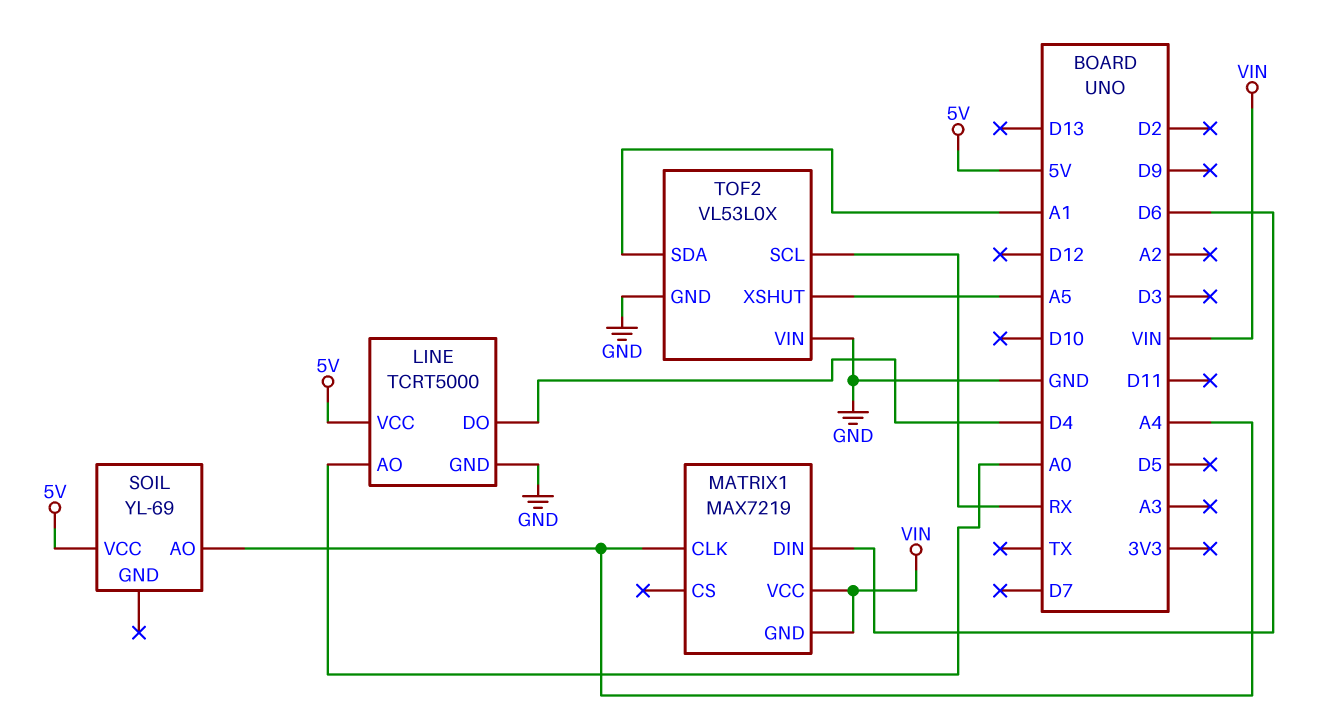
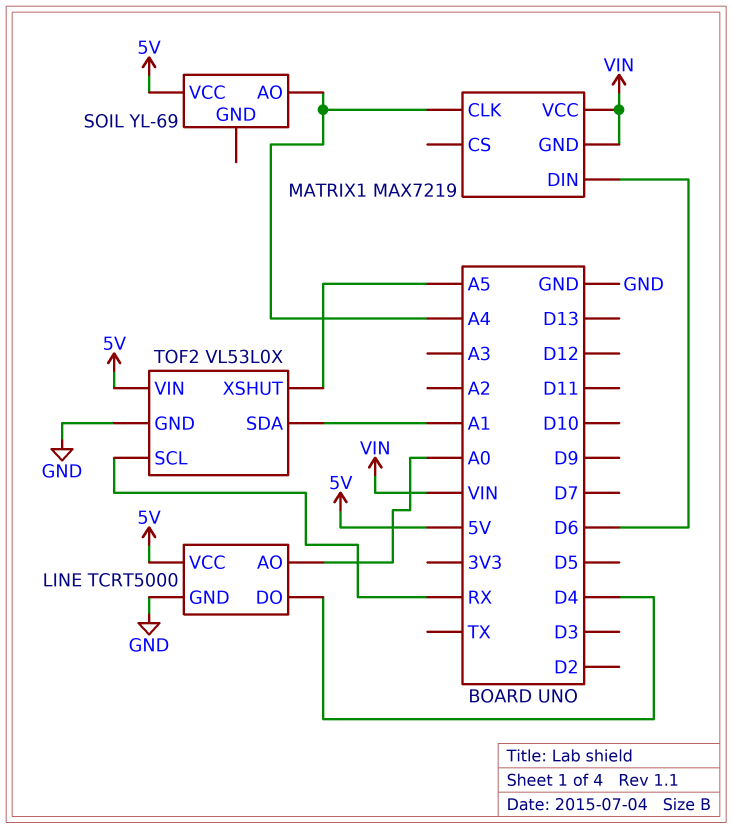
TOF2 pin VIN: GND -> 5V

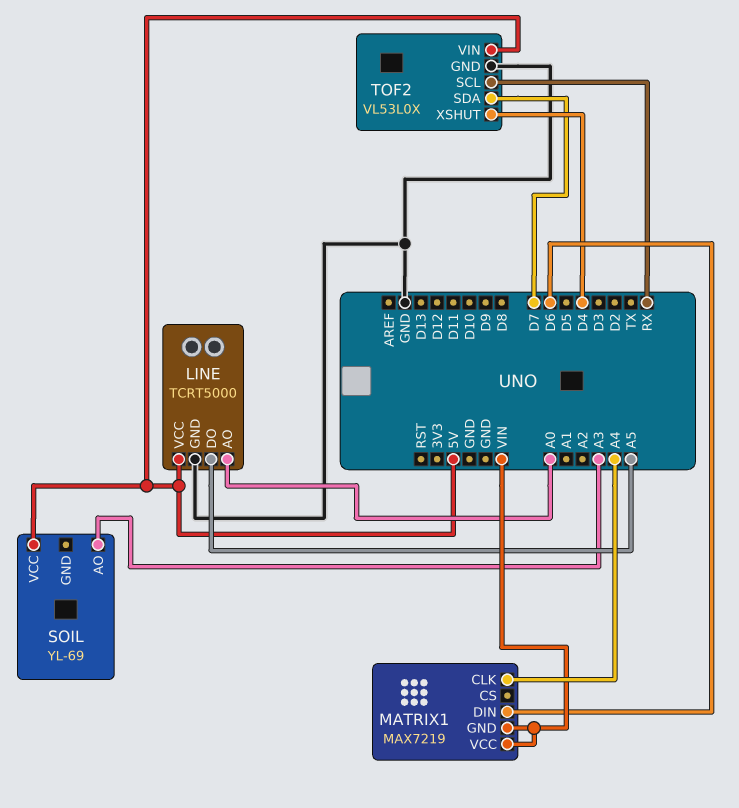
LINE pin DO: D4 -> A5
SOIL pin AO: A4 -> A3
TOF2 pin SDA: A1 -> D7
TOF2 pin XSHUT: A5 -> D4

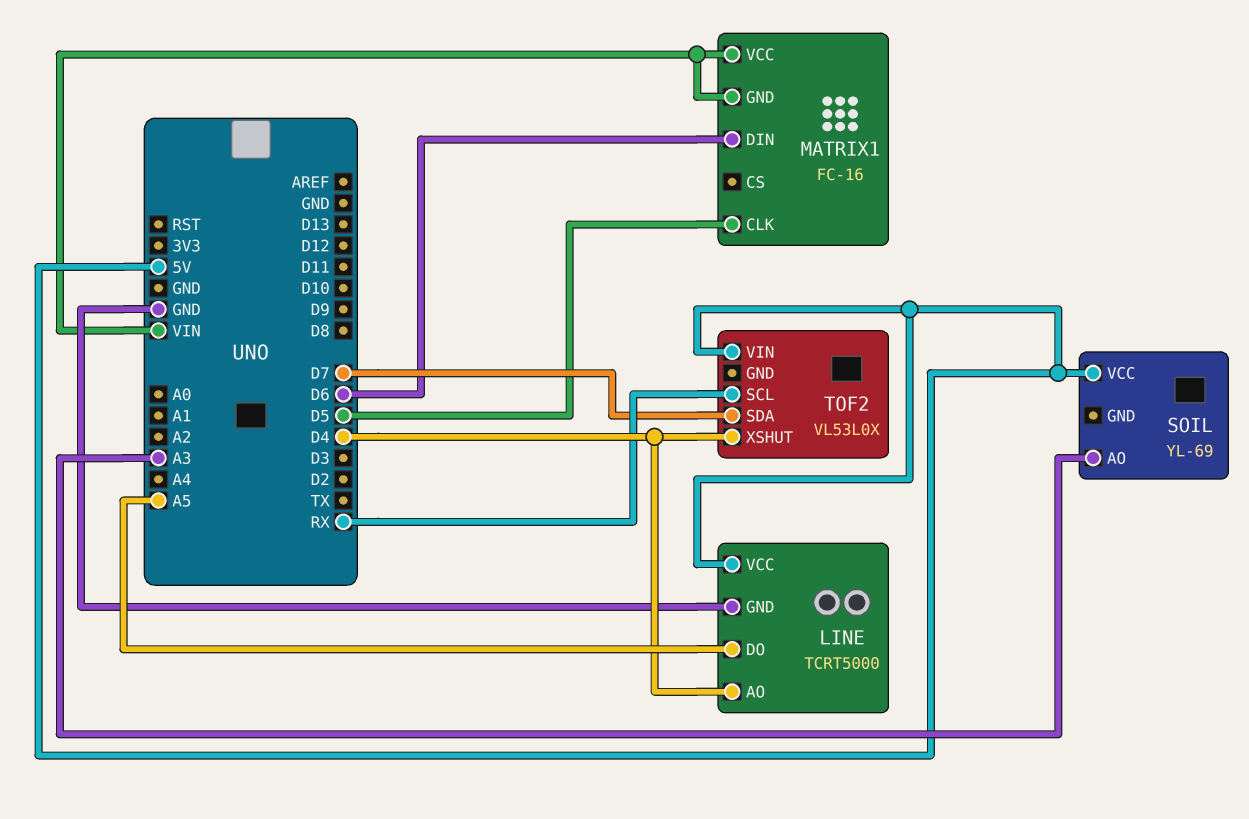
LINE pin AO: A0 -> D4
MATRIX1: MAX7219 -> FC-16
MATRIX1 pin CLK: A4 -> D5
TOF2 pin GND: GND -> none

